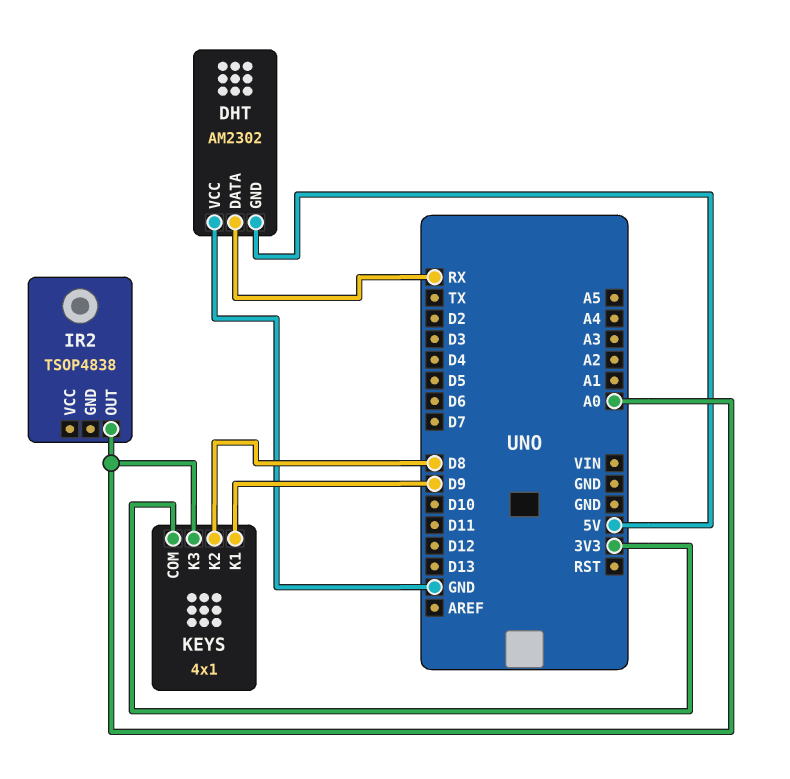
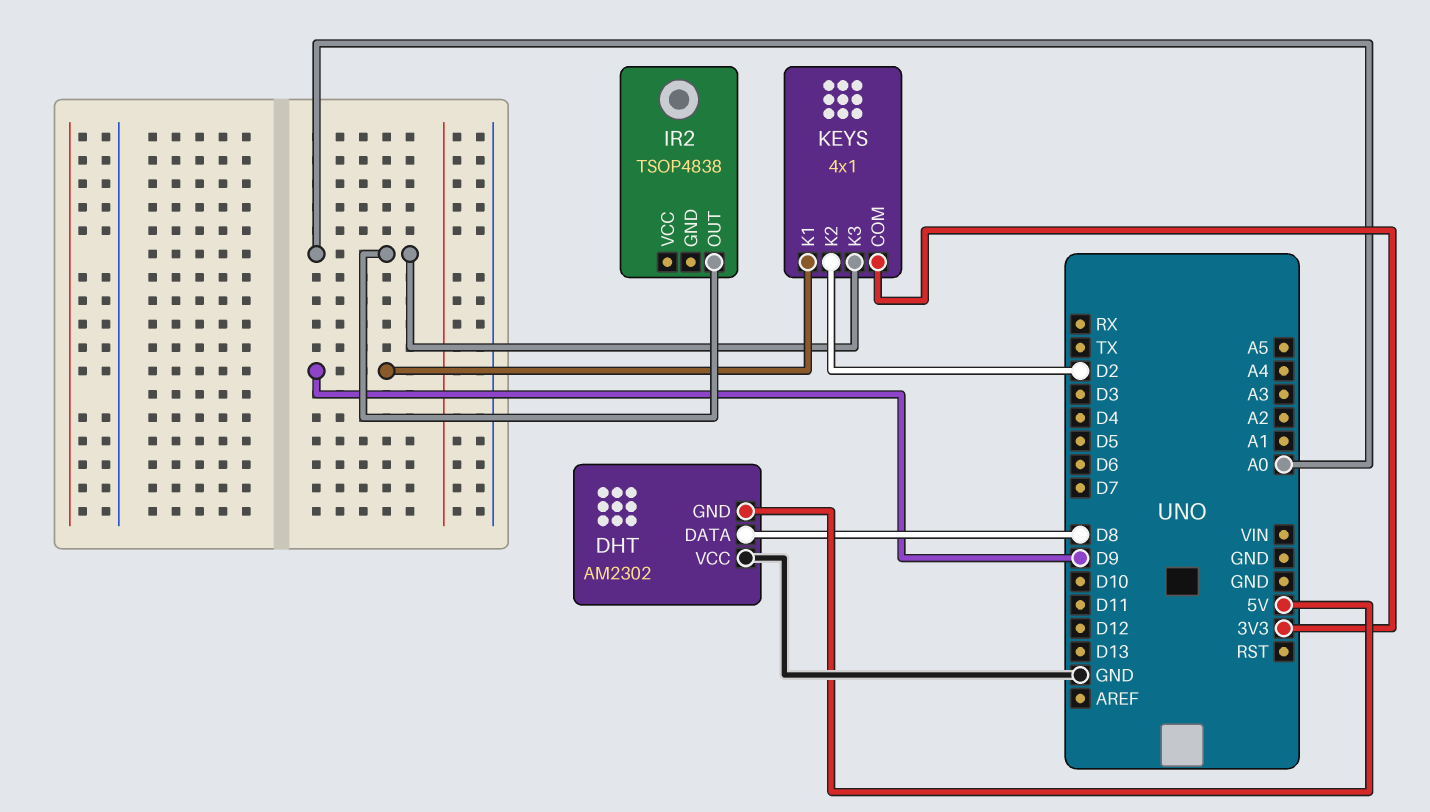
DHT pin DATA: RX -> D8
KEYS pin K2: D8 -> D2

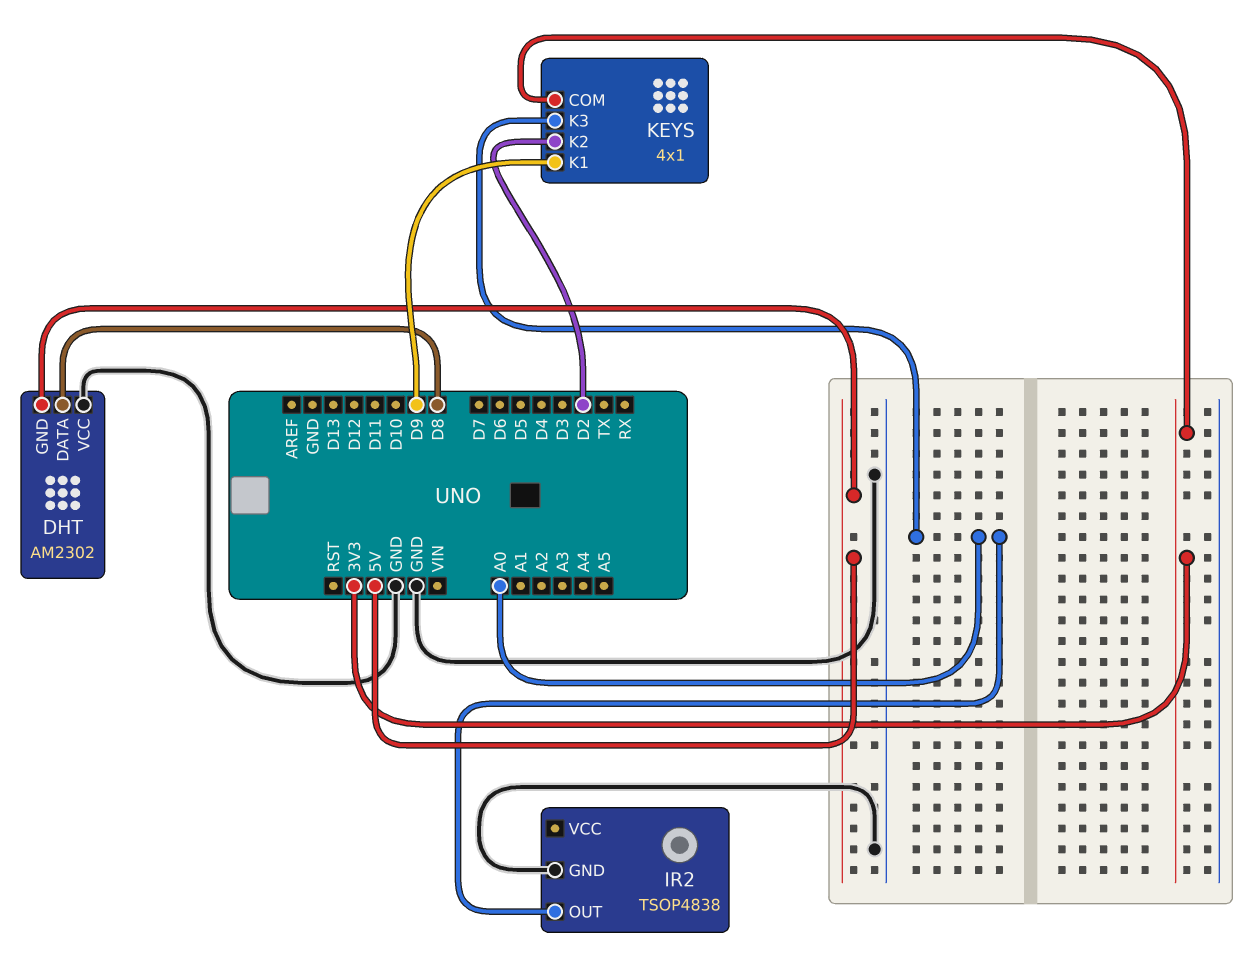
IR2 pin GND: none -> GND

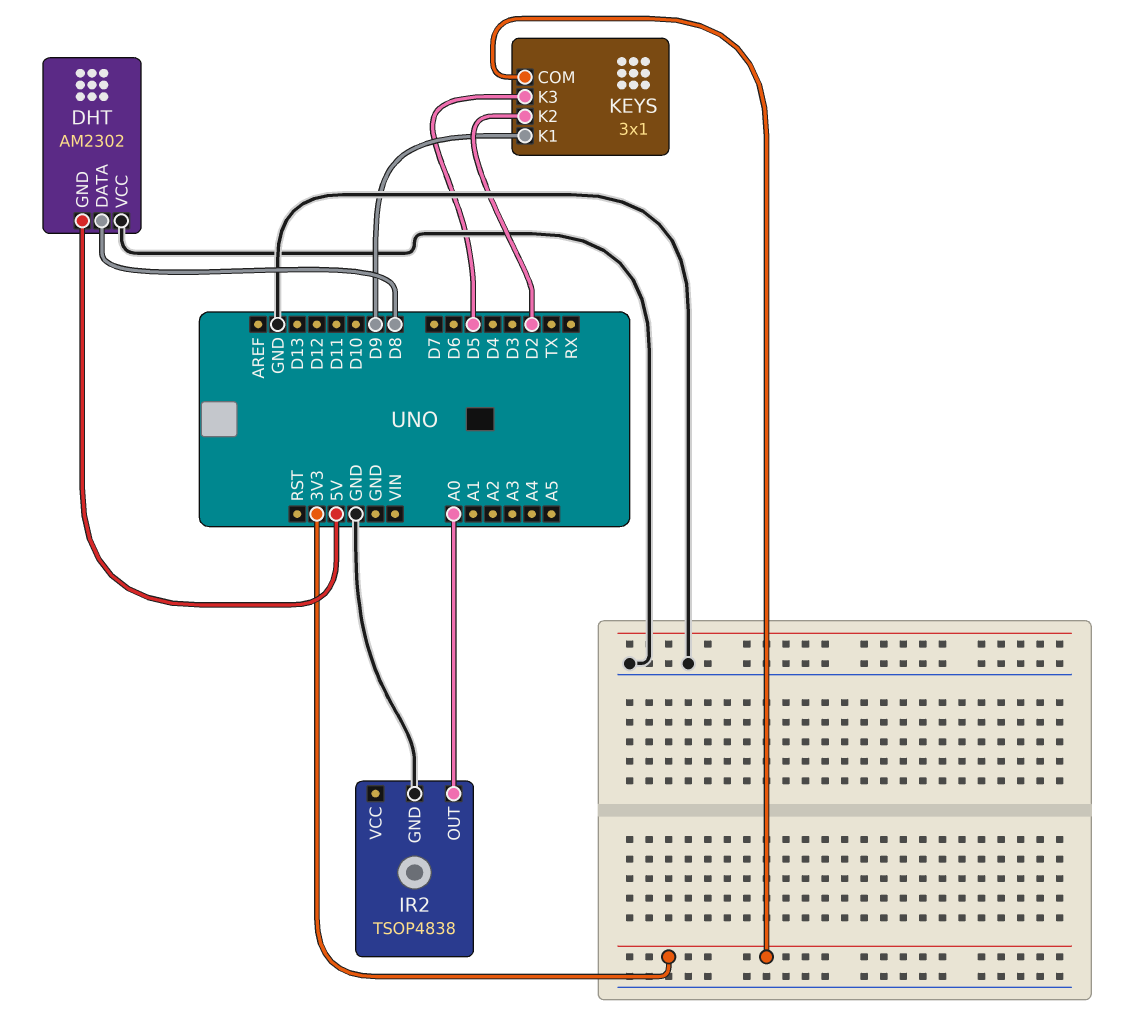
KEYS: 4x1 -> 3x1
KEYS pin K3: A0 -> D5

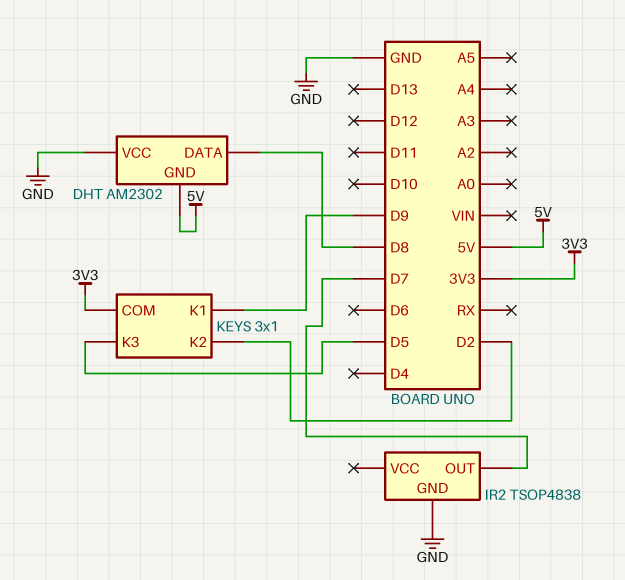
IR2 pin OUT: A0 -> D7

